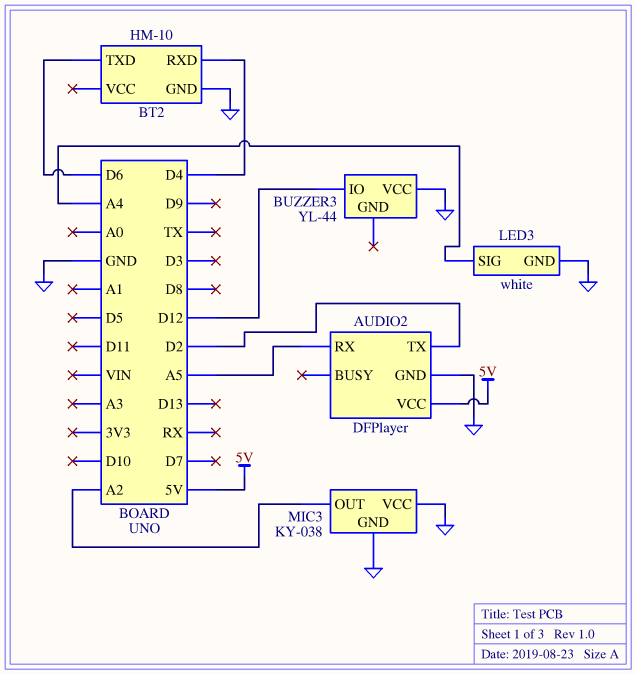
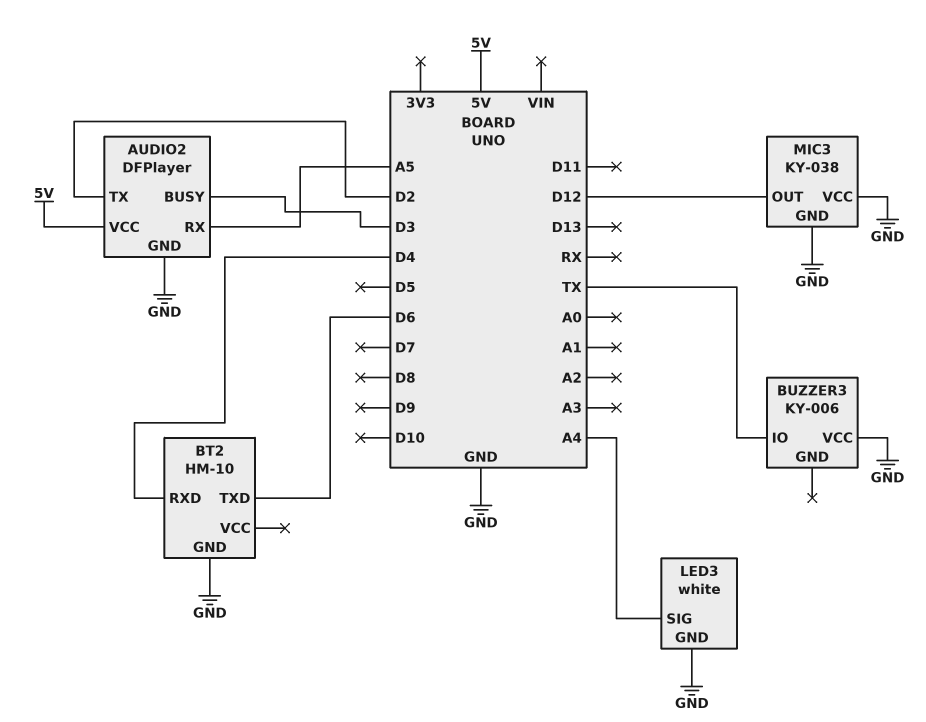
AUDIO2 pin BUSY: none -> D3
BUZZER3: YL-44 -> KY-006
BUZZER3 pin IO: D12 -> TX
MIC3 pin OUT: A2 -> D12

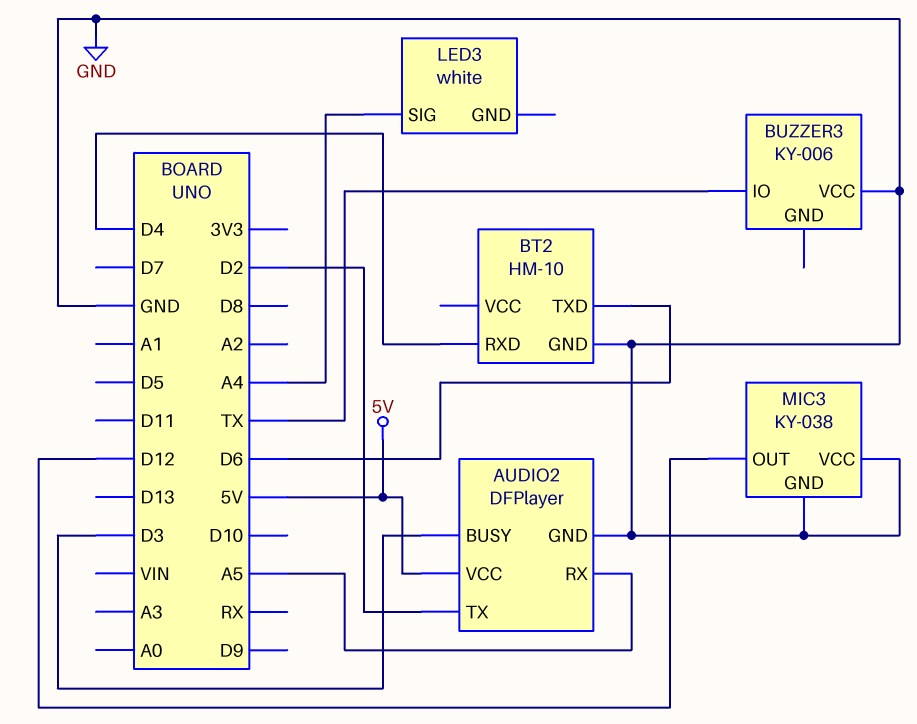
LED3 pin GND: GND -> none

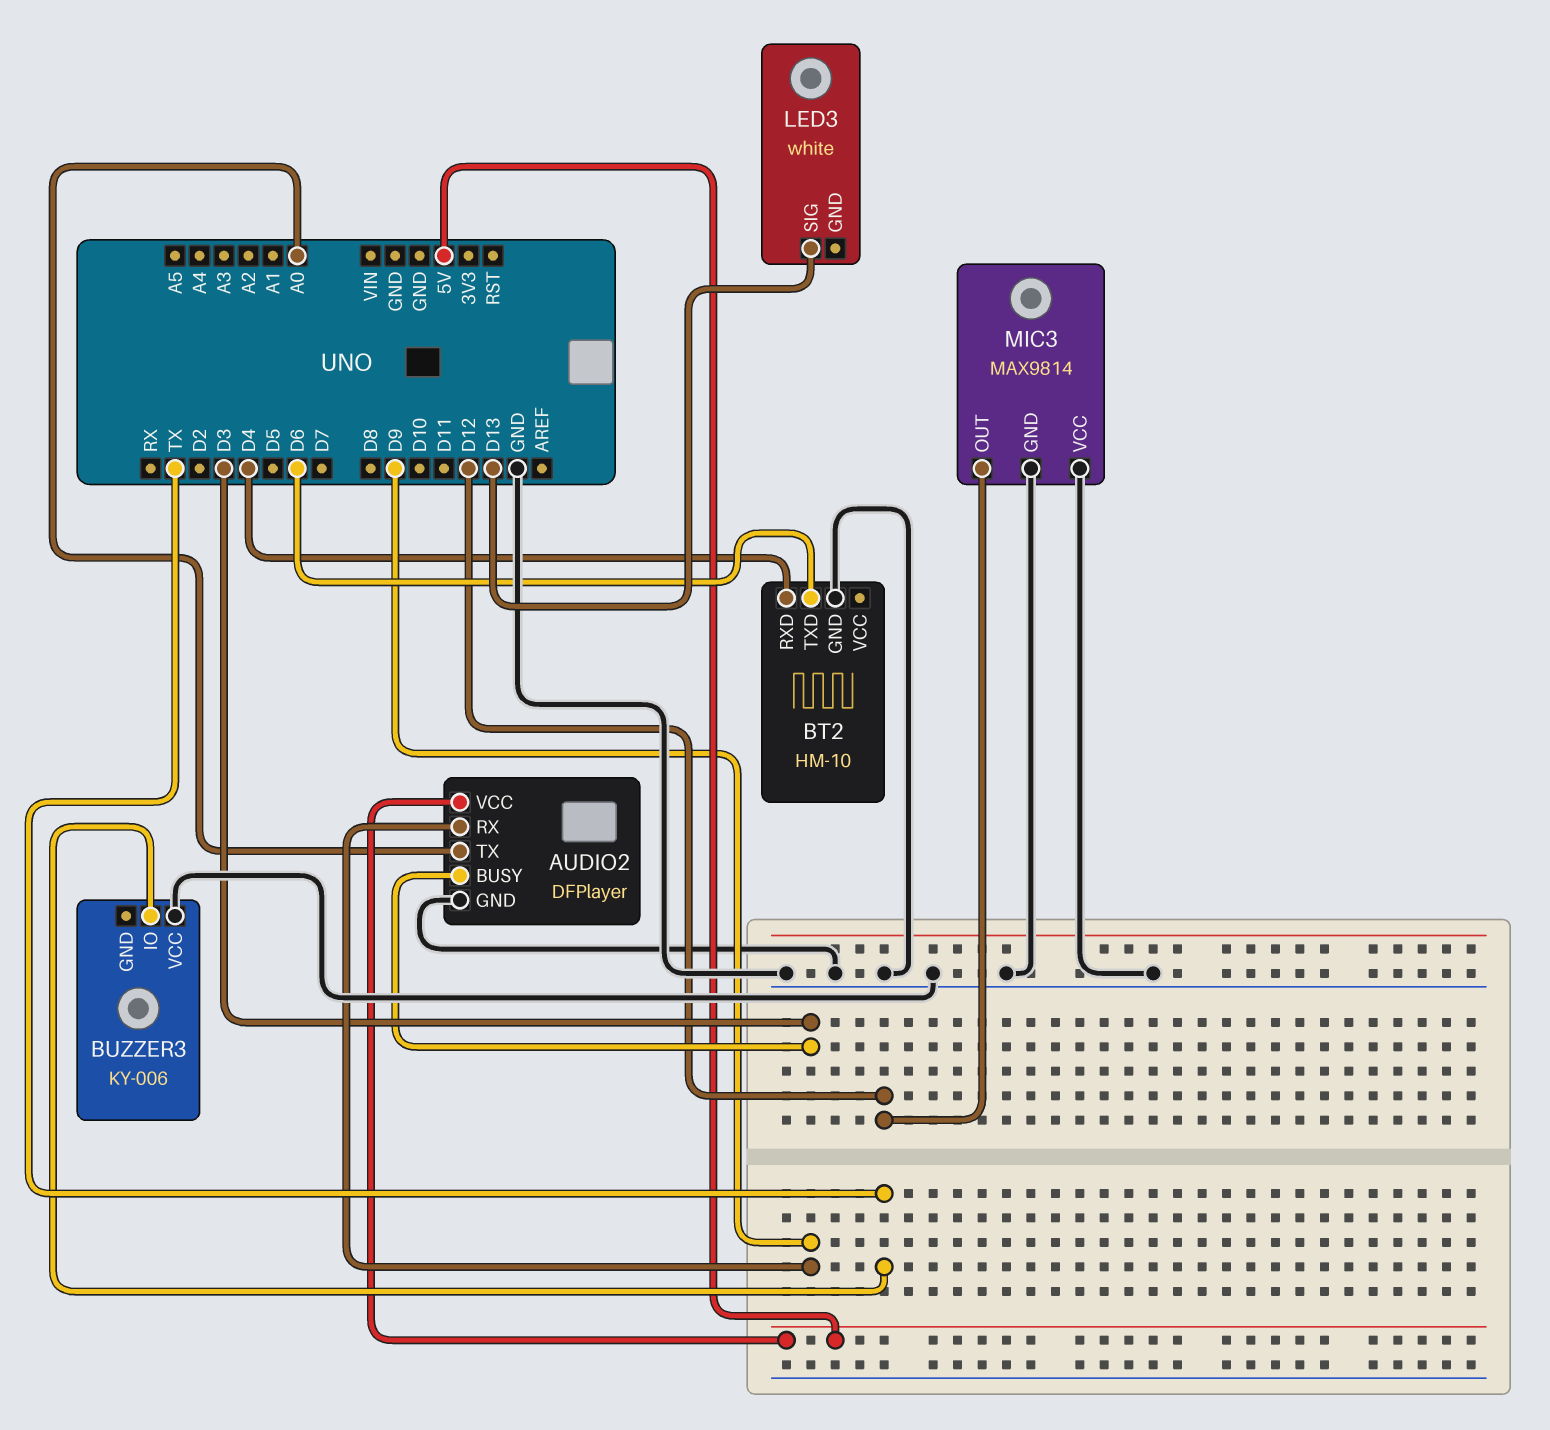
AUDIO2 pin RX: A5 -> D9
AUDIO2 pin TX: D2 -> A0
LED3 pin SIG: A4 -> D13
MIC3: KY-038 -> MAX9814

